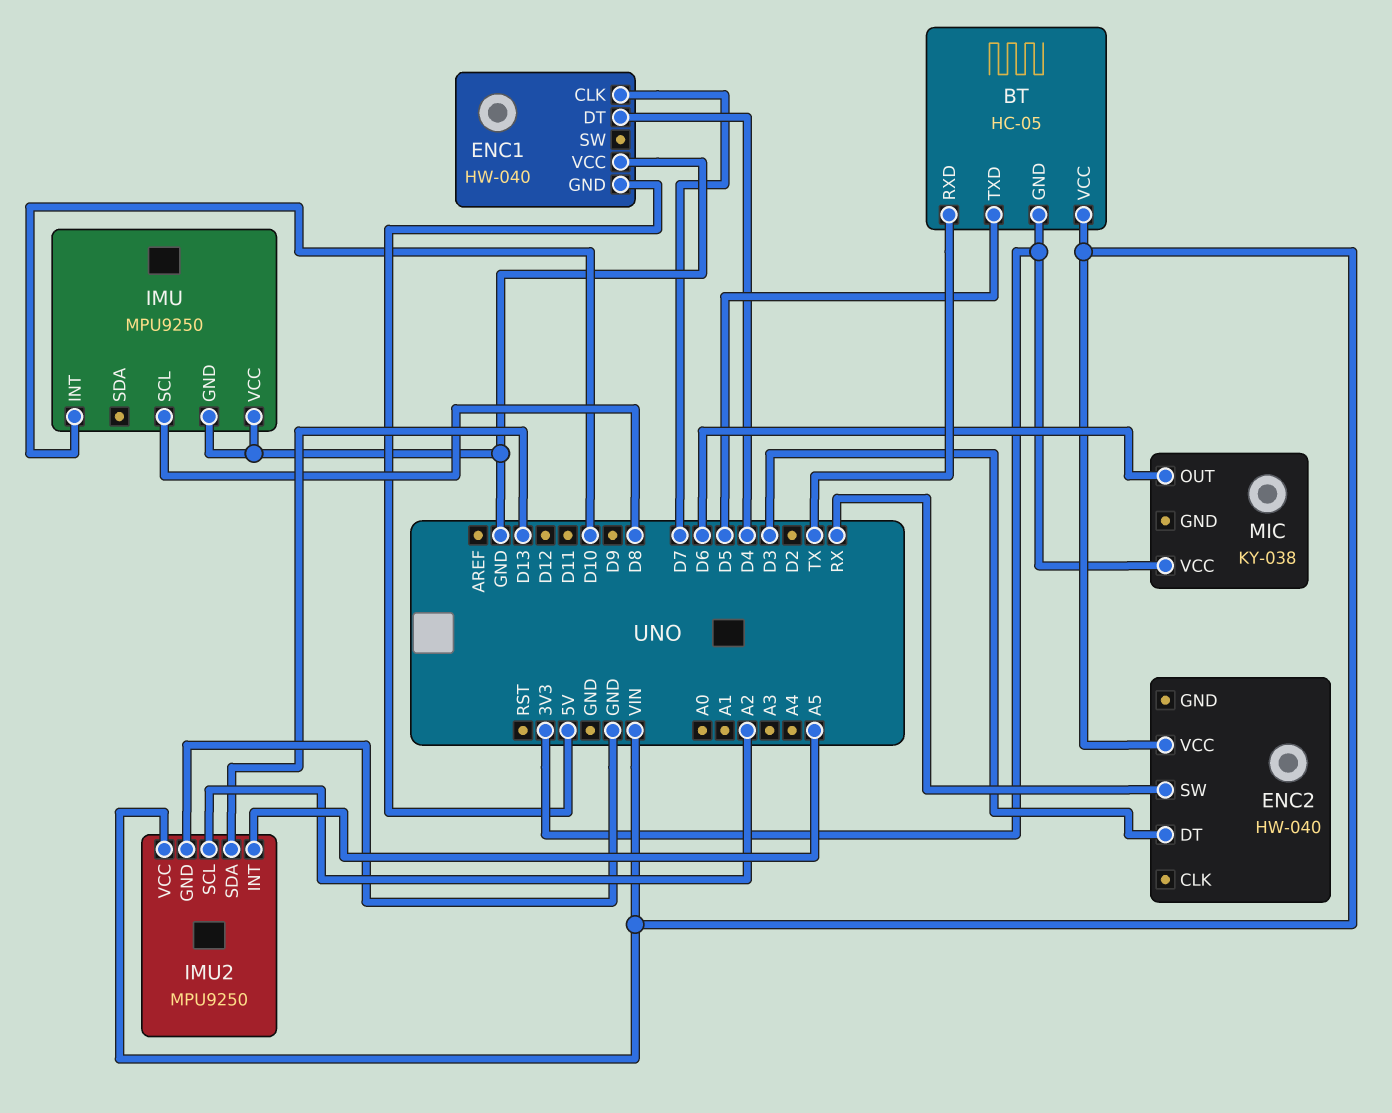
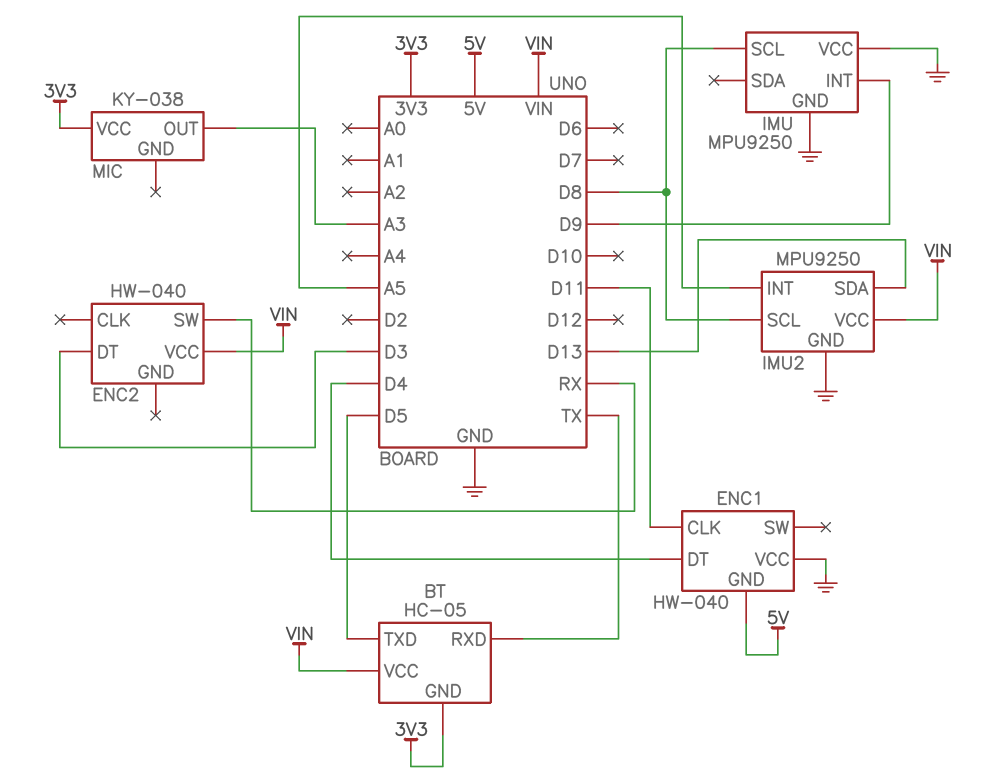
ENC1 pin CLK: D7 -> D11
IMU pin INT: D10 -> D9
IMU2 pin SCL: A2 -> D8
MIC pin OUT: D6 -> A3

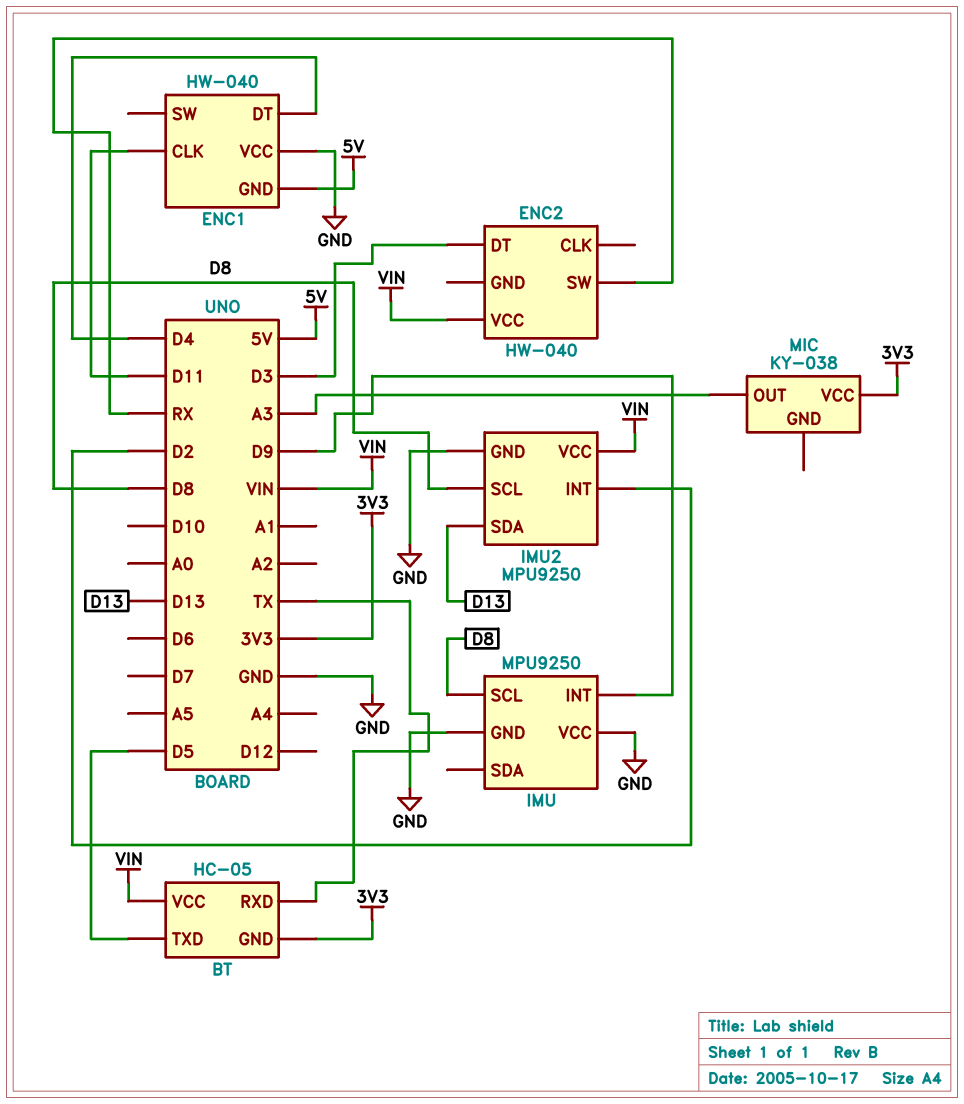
IMU2 pin INT: A5 -> D2

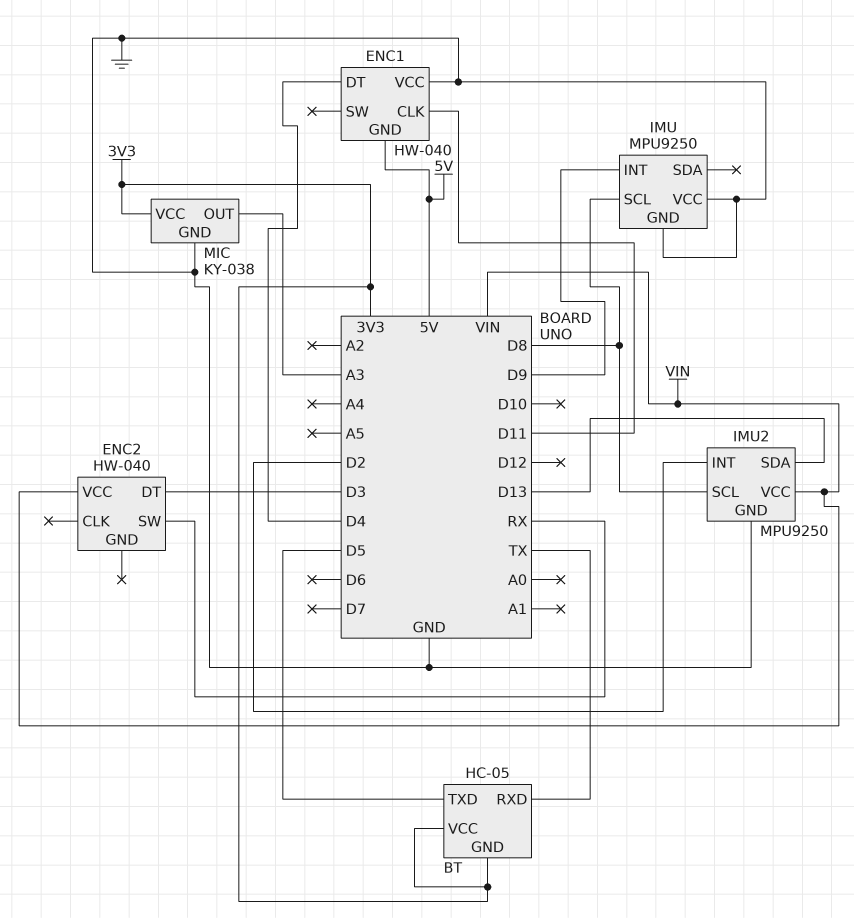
BT pin VCC: VIN -> 3V3
MIC pin GND: none -> GND

